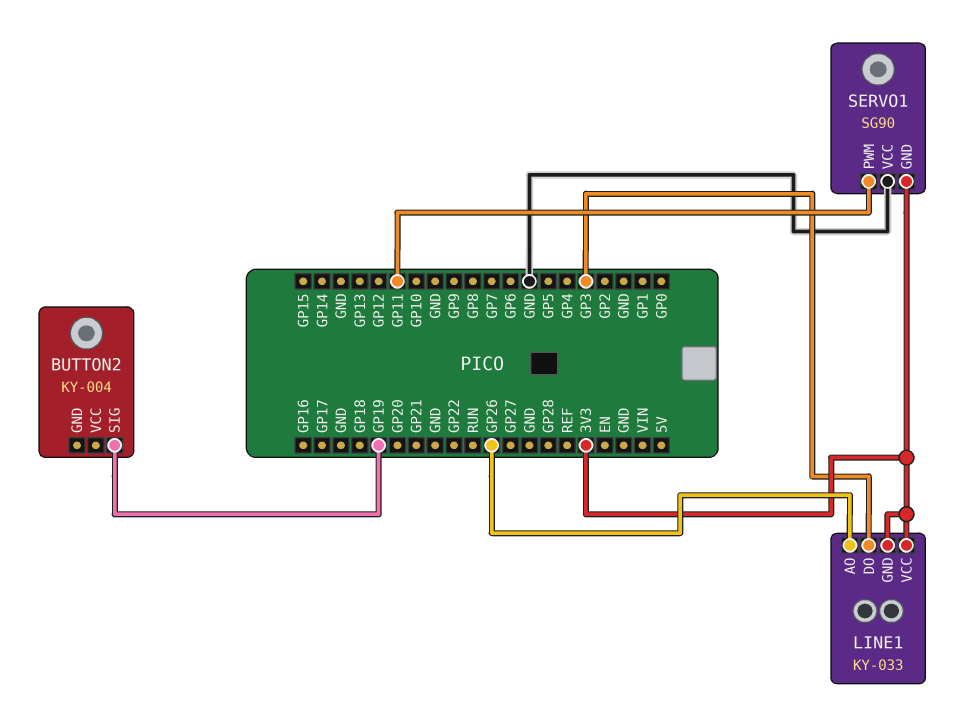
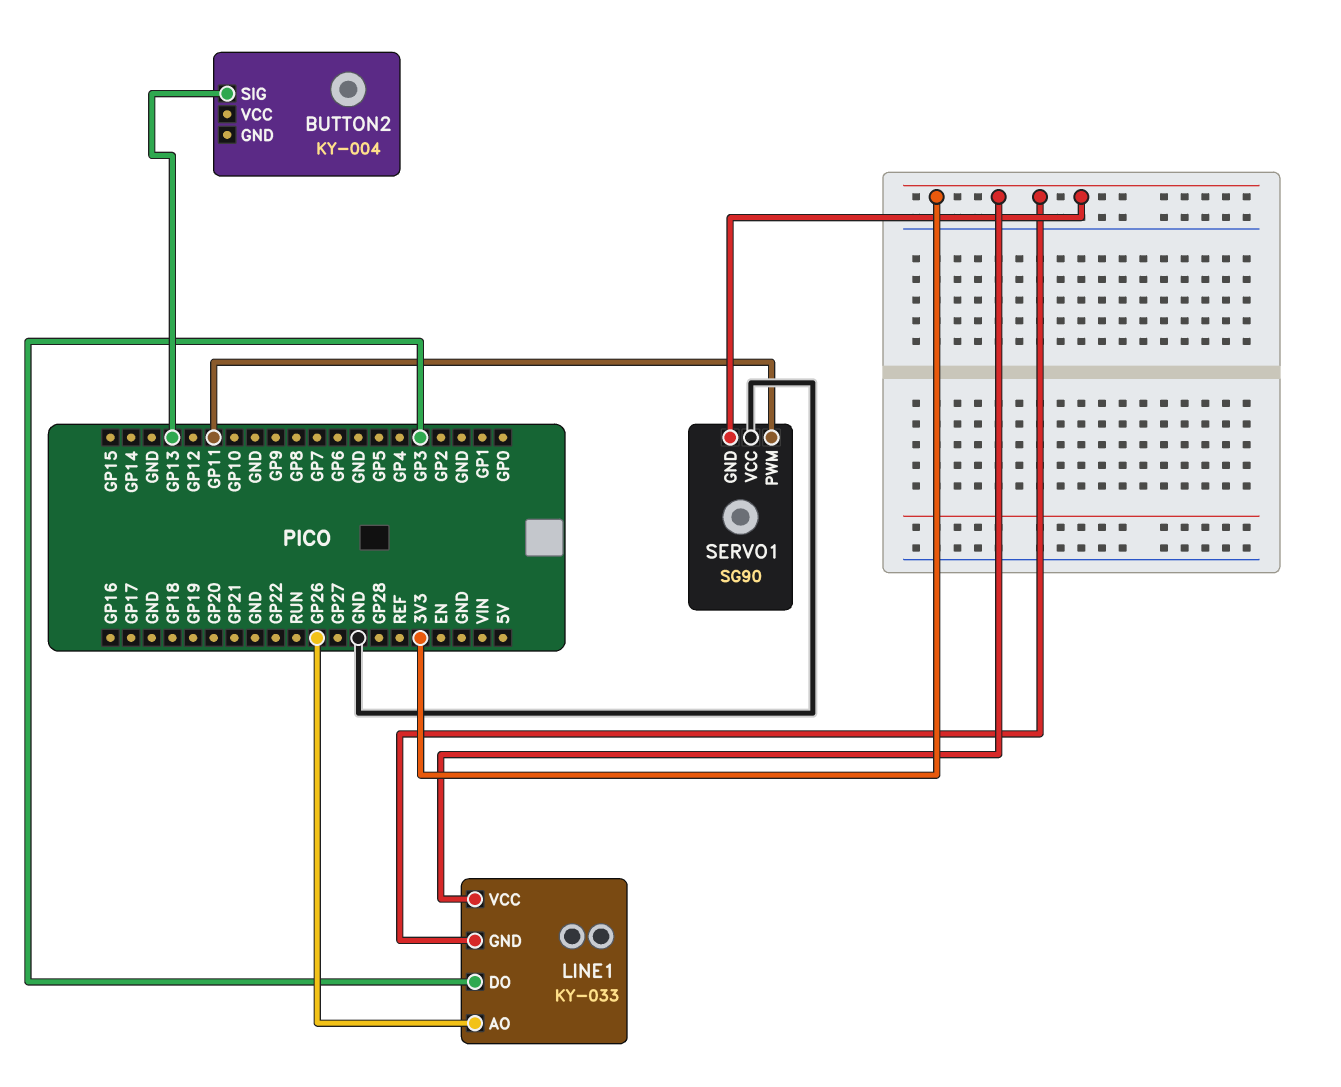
BUTTON2 pin SIG: GP19 -> GP13

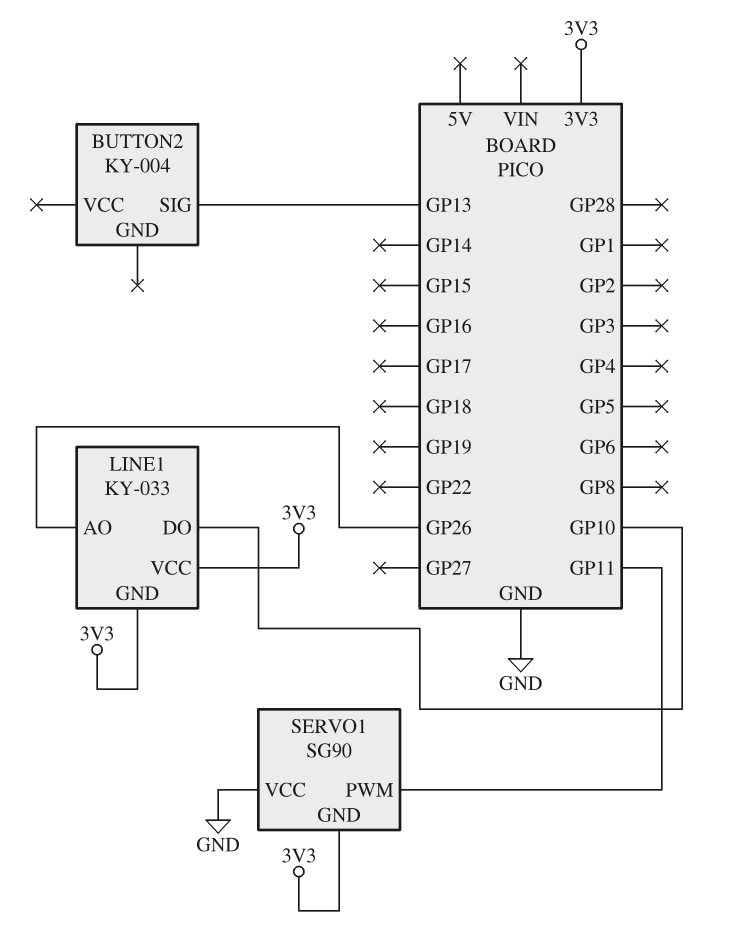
LINE1 pin DO: GP3 -> GP10

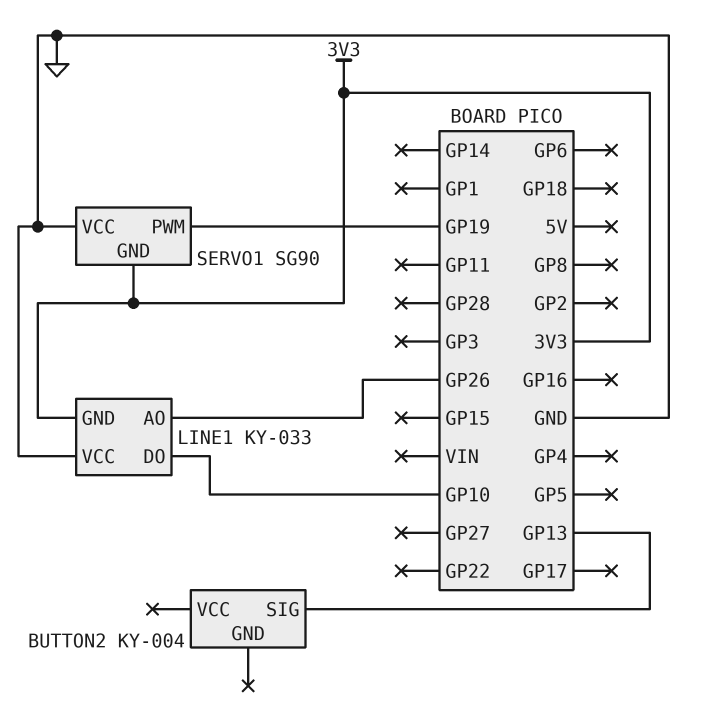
LINE1 pin VCC: 3V3 -> GND
SERVO1 pin PWM: GP11 -> GP19

